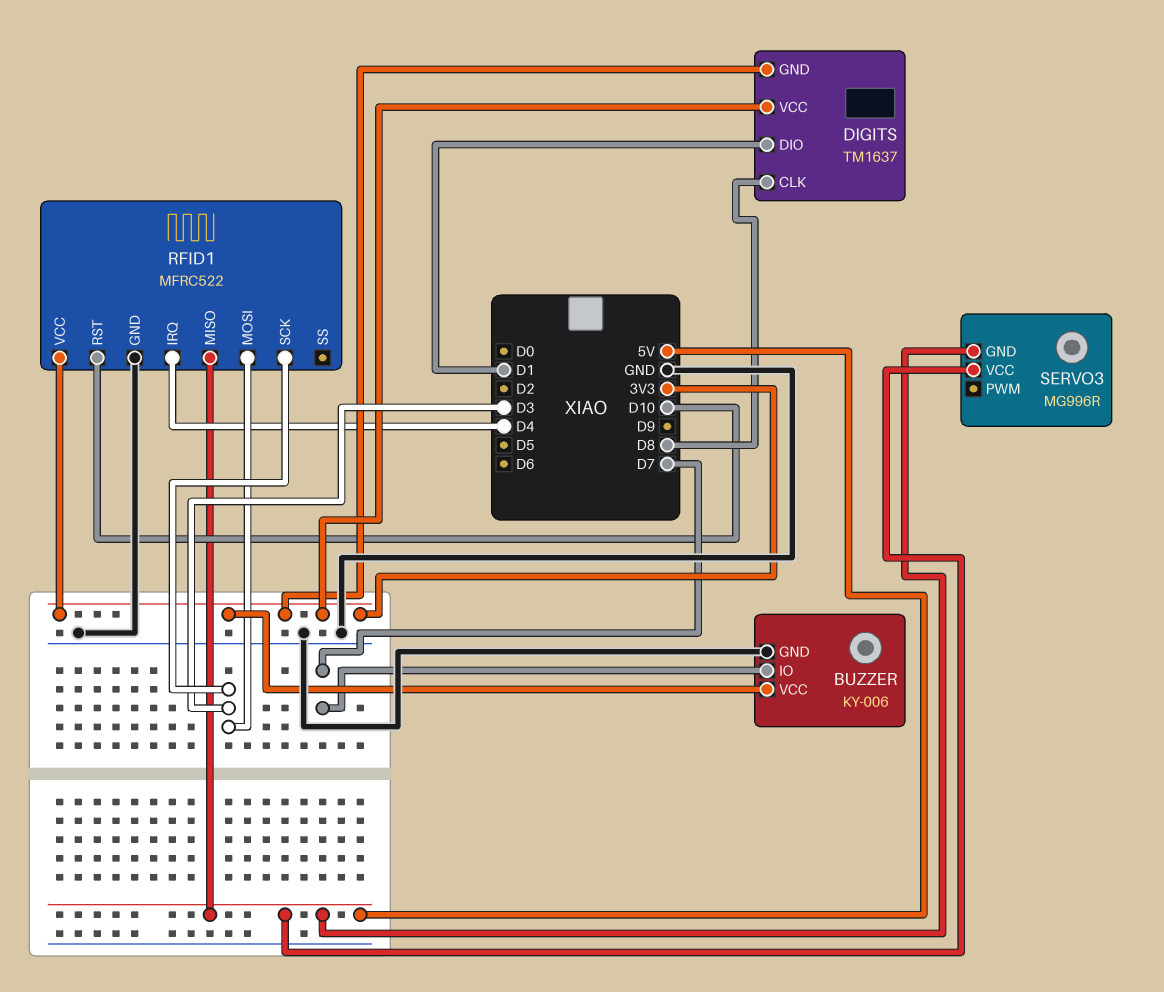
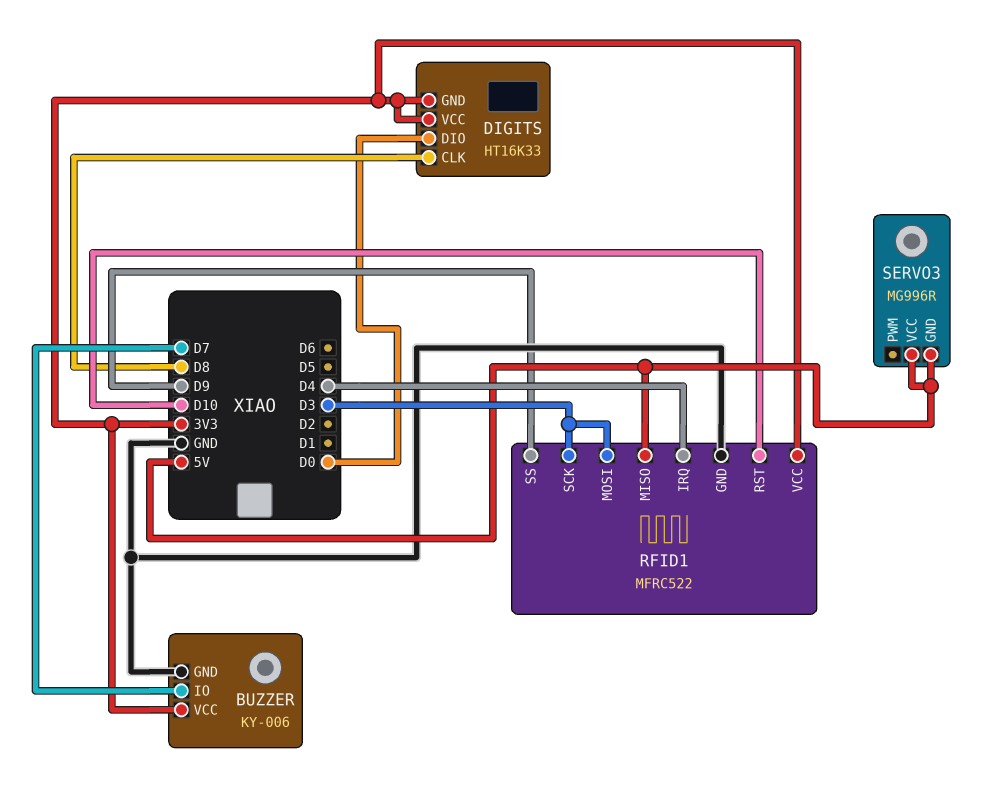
DIGITS: TM1637 -> HT16K33
DIGITS pin DIO: D1 -> D0
RFID1 pin SS: none -> D9

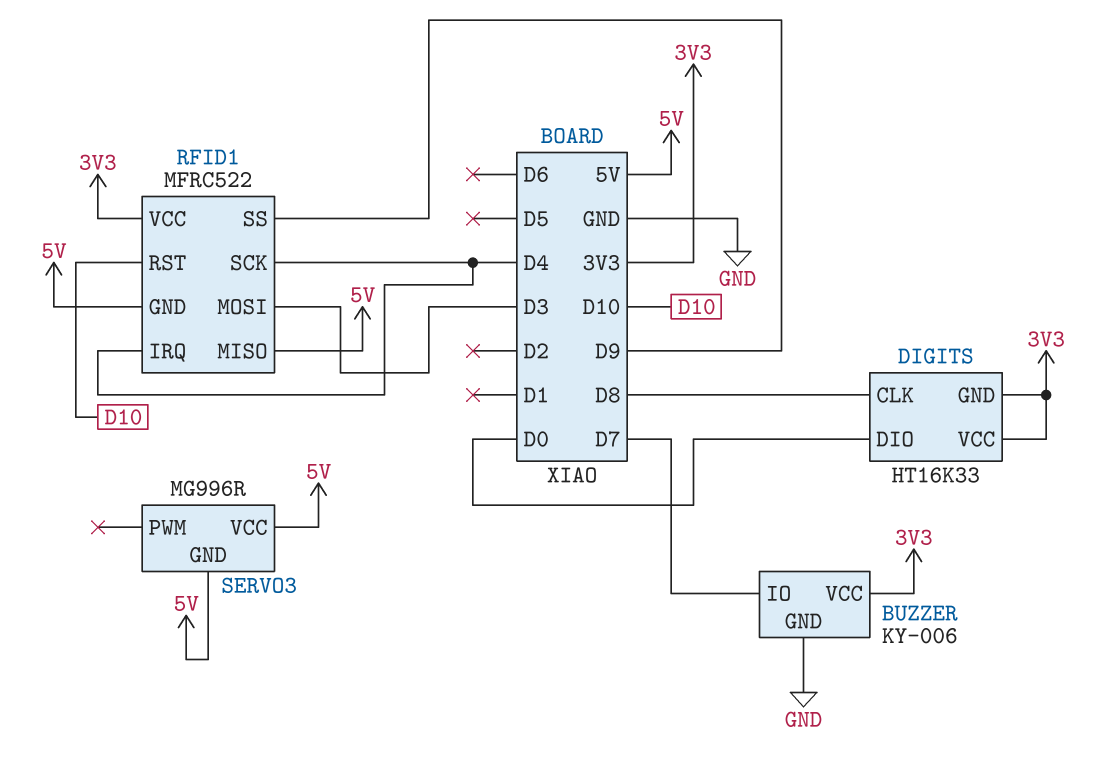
RFID1 pin GND: GND -> 5V
RFID1 pin SCK: D3 -> D4

